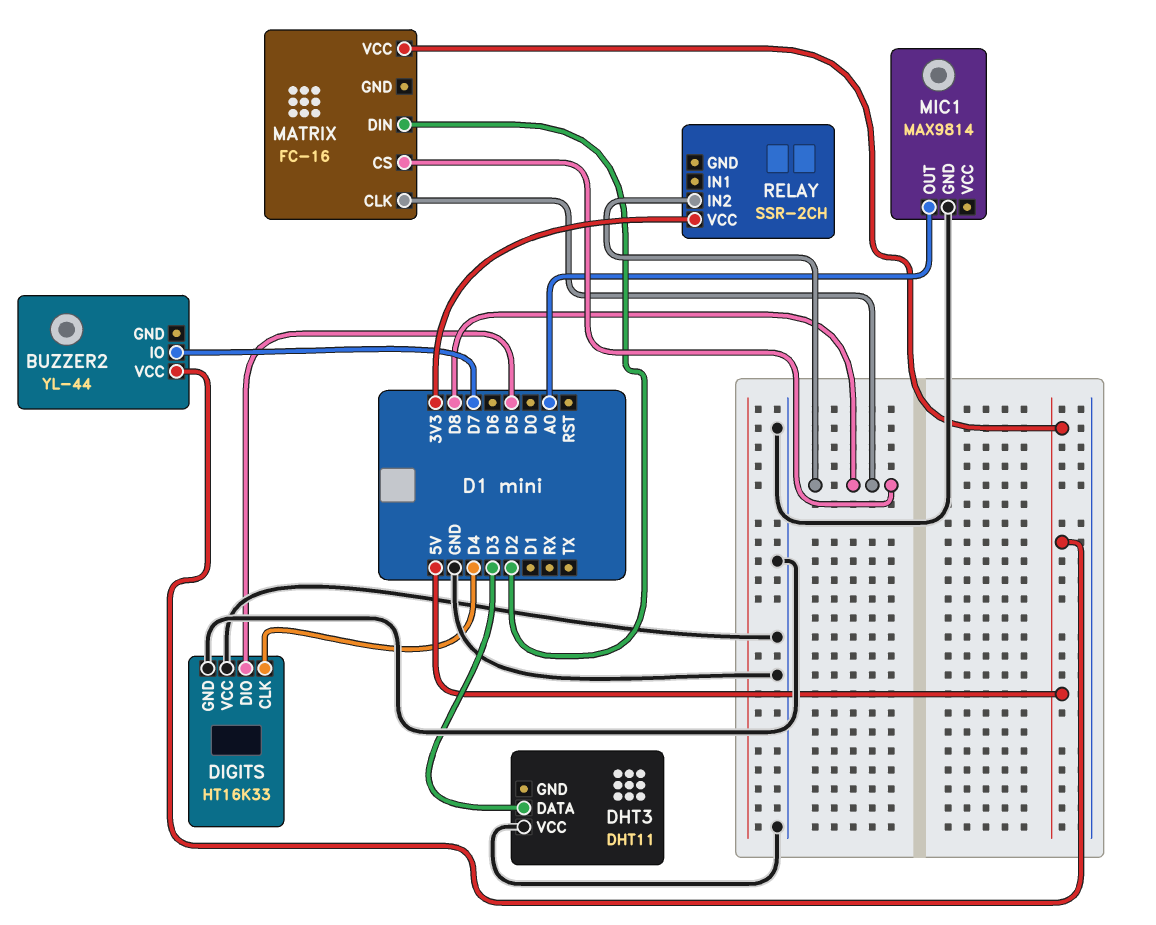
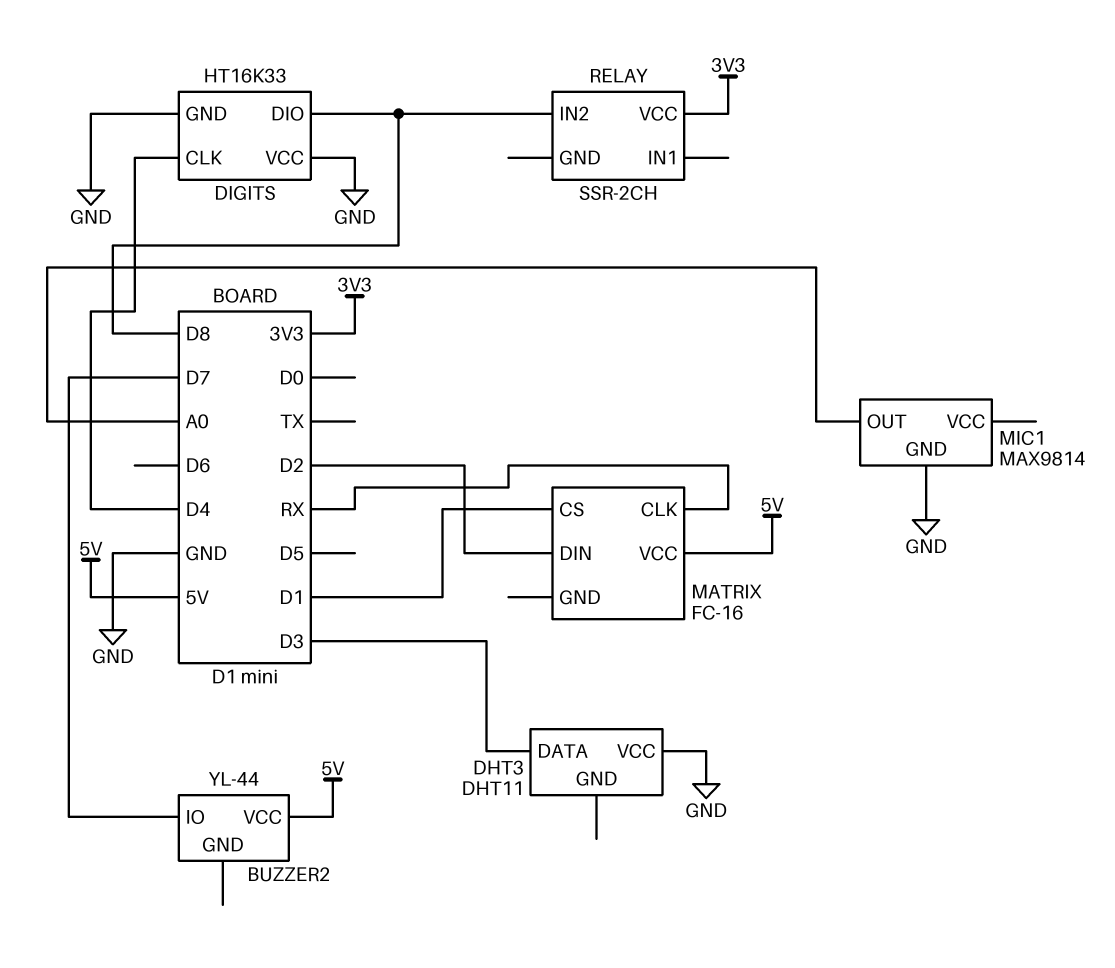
DIGITS pin DIO: D5 -> D8
MATRIX pin CLK: D8 -> RX
MATRIX pin CS: D8 -> D1

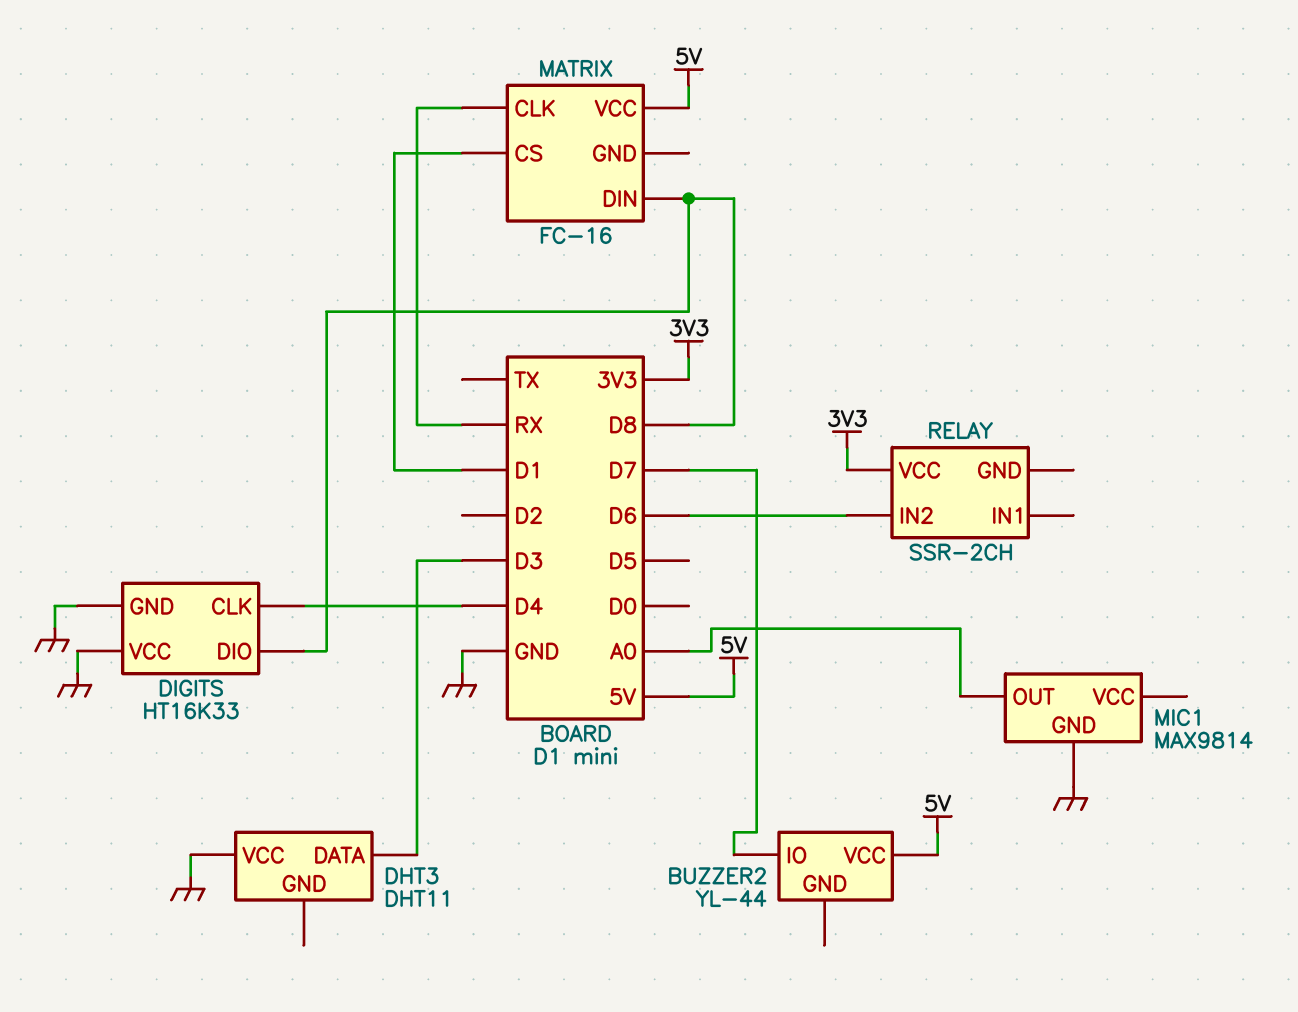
MATRIX pin DIN: D2 -> D8
RELAY pin IN2: D8 -> D6

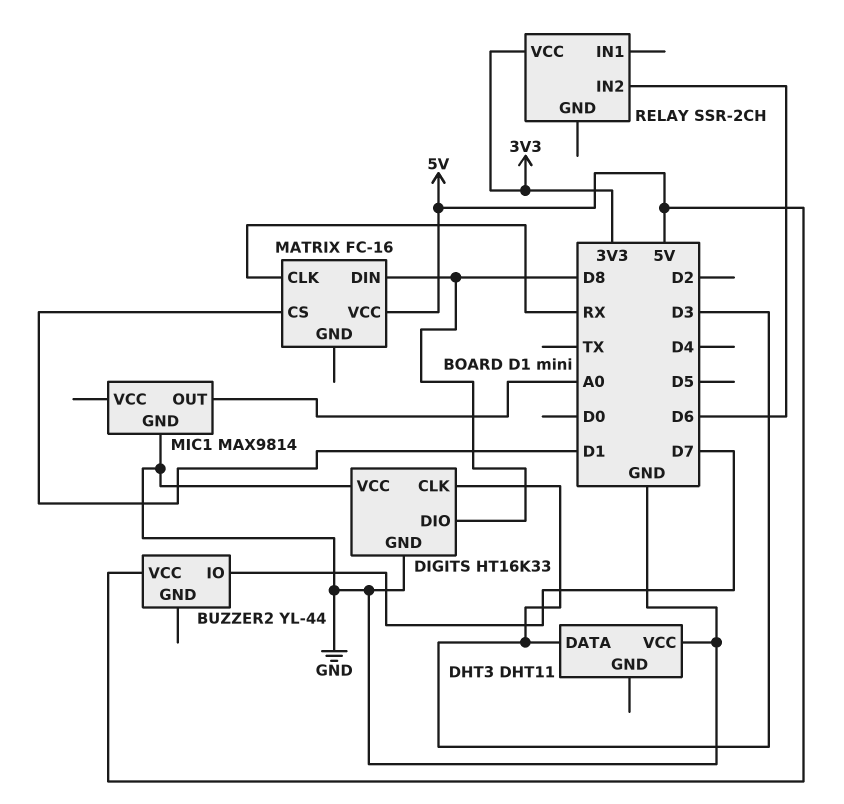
DIGITS pin CLK: D4 -> D3

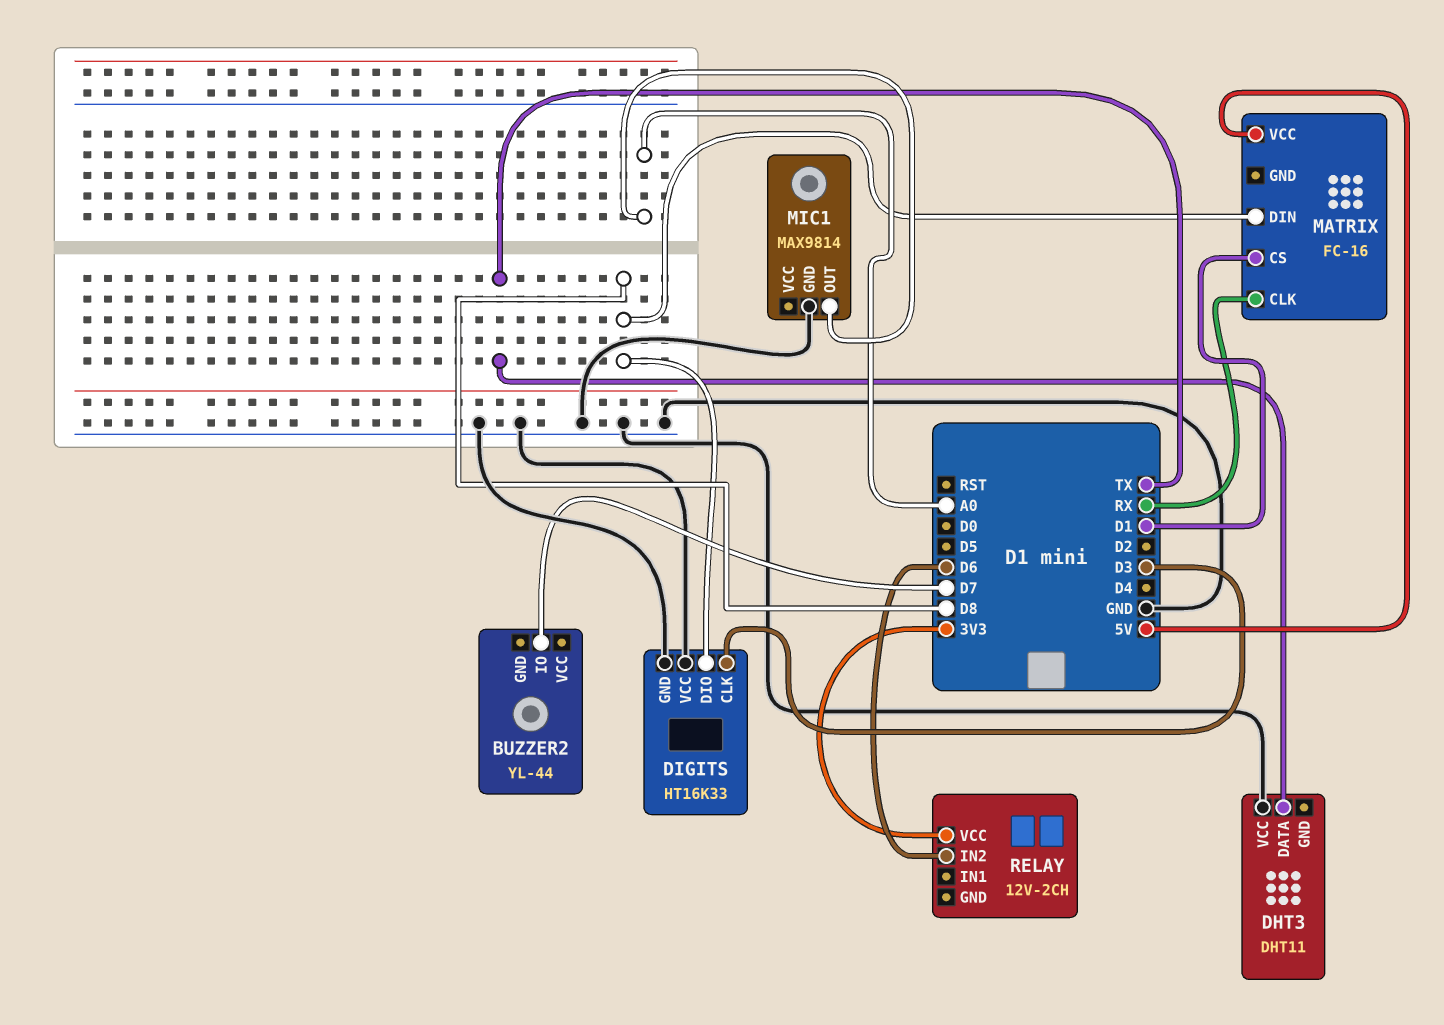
BUZZER2 pin VCC: 5V -> none
DHT3 pin DATA: D3 -> TX
RELAY: SSR-2CH -> 12V-2CH

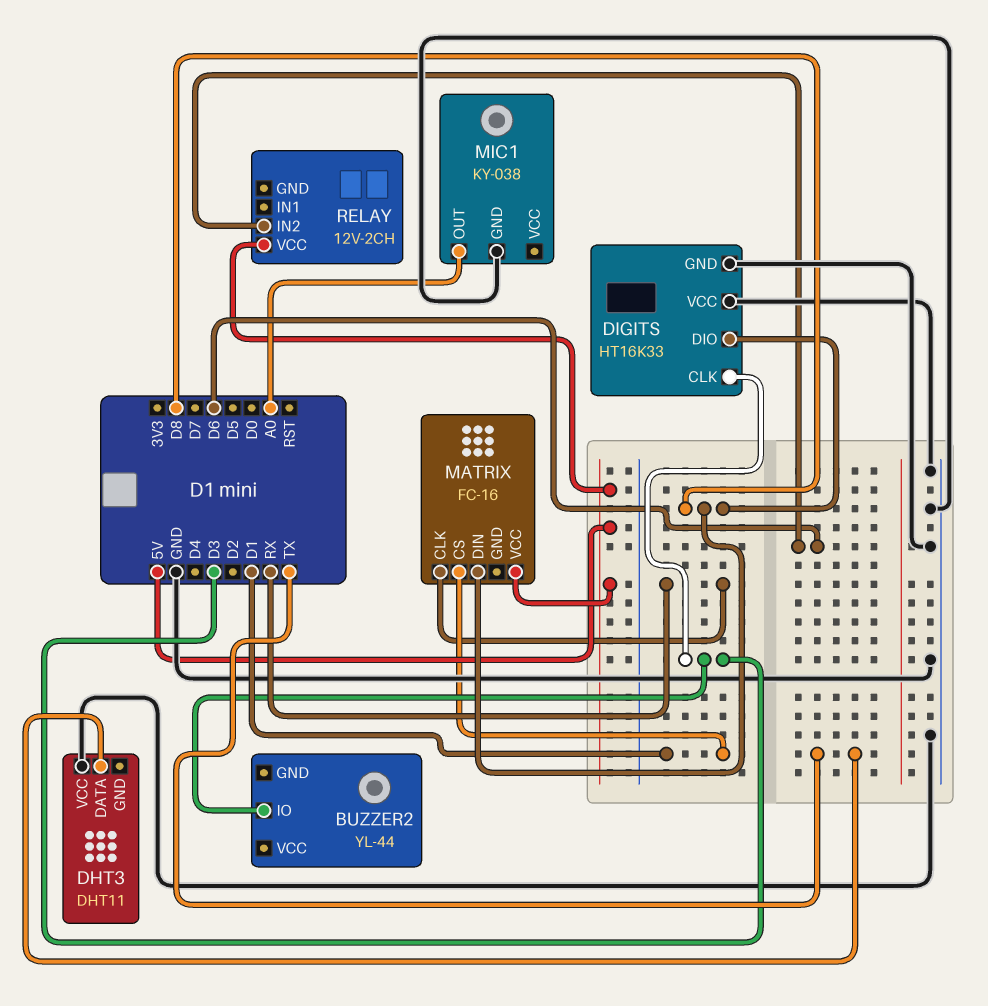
BUZZER2 pin IO: D7 -> D3
MIC1: MAX9814 -> KY-038
RELAY pin VCC: 3V3 -> 5V

